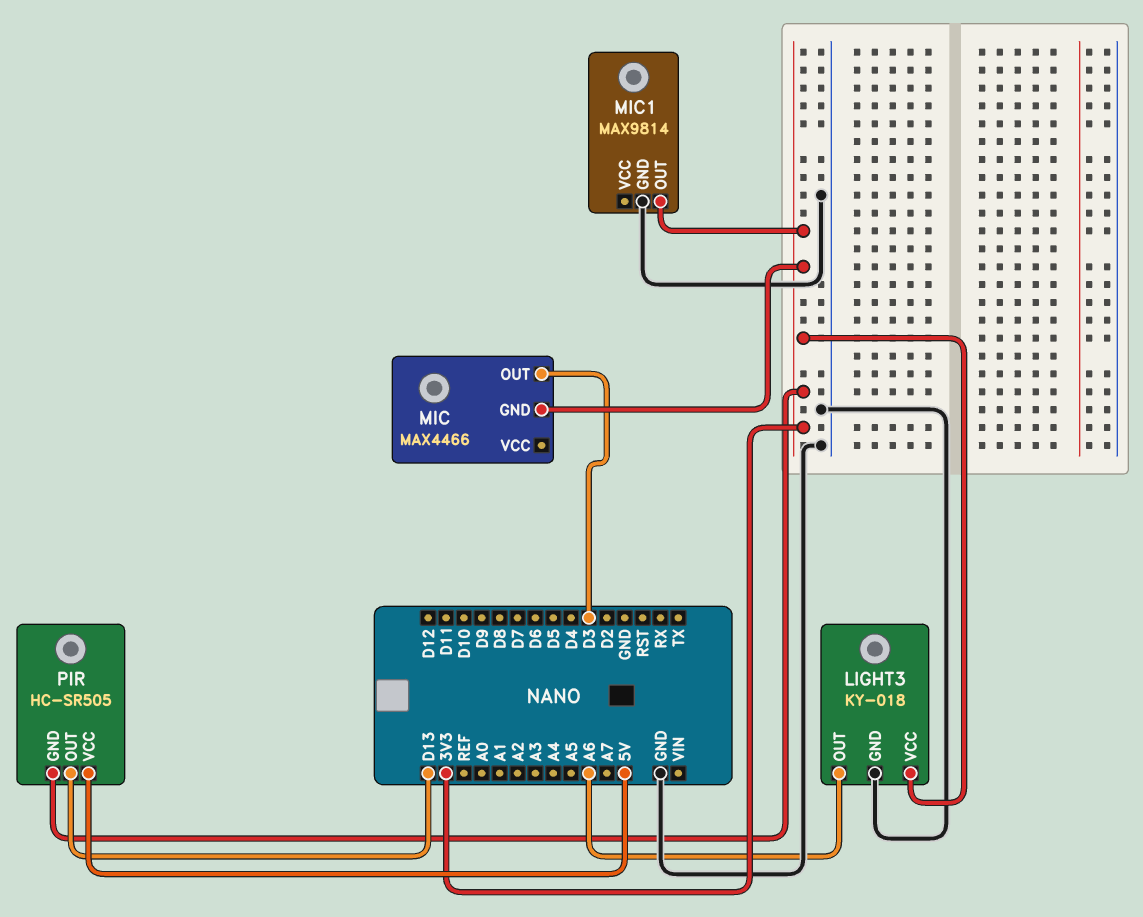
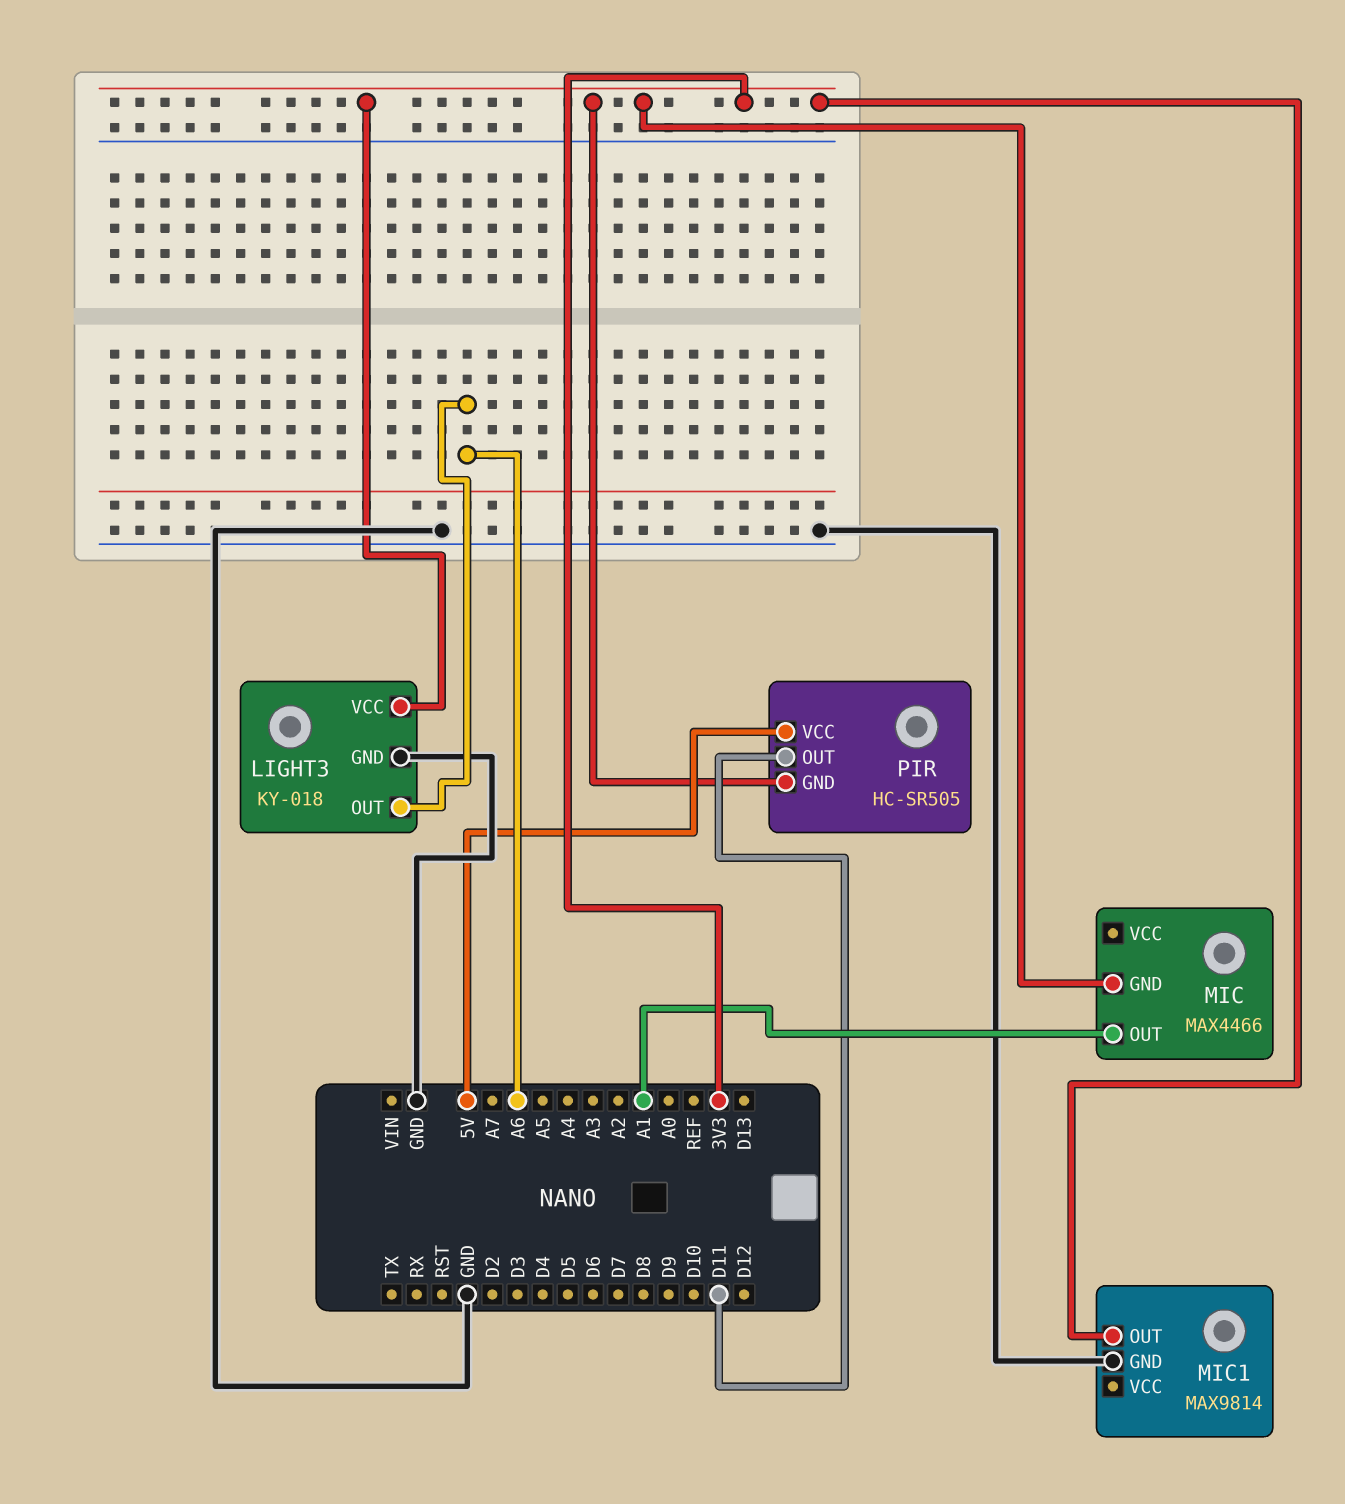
MIC pin OUT: D3 -> A1
PIR pin OUT: D13 -> D11

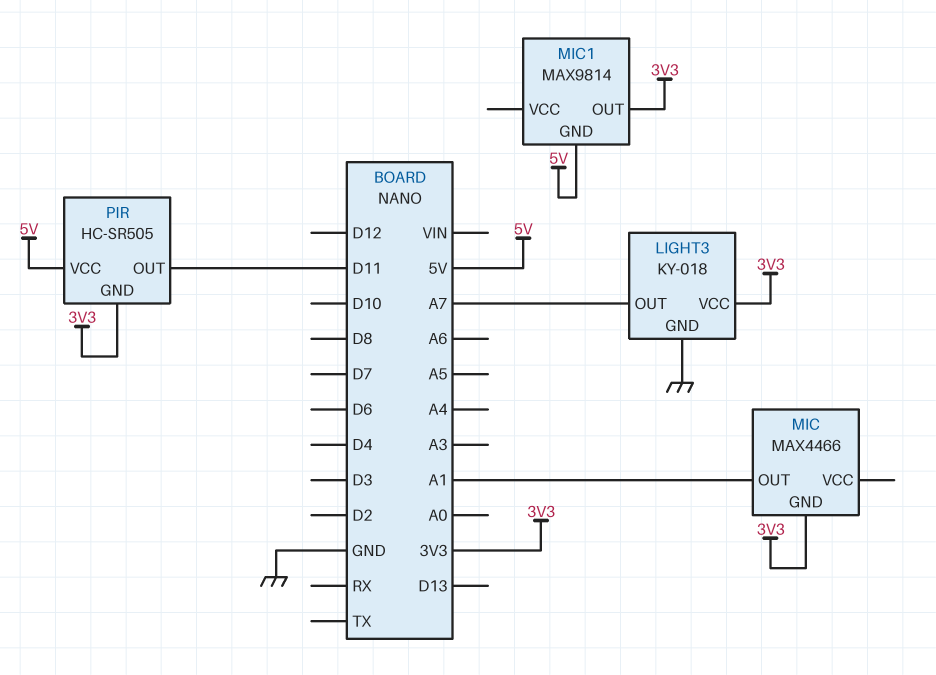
LIGHT3 pin OUT: A6 -> A7
MIC1 pin GND: GND -> 5V

